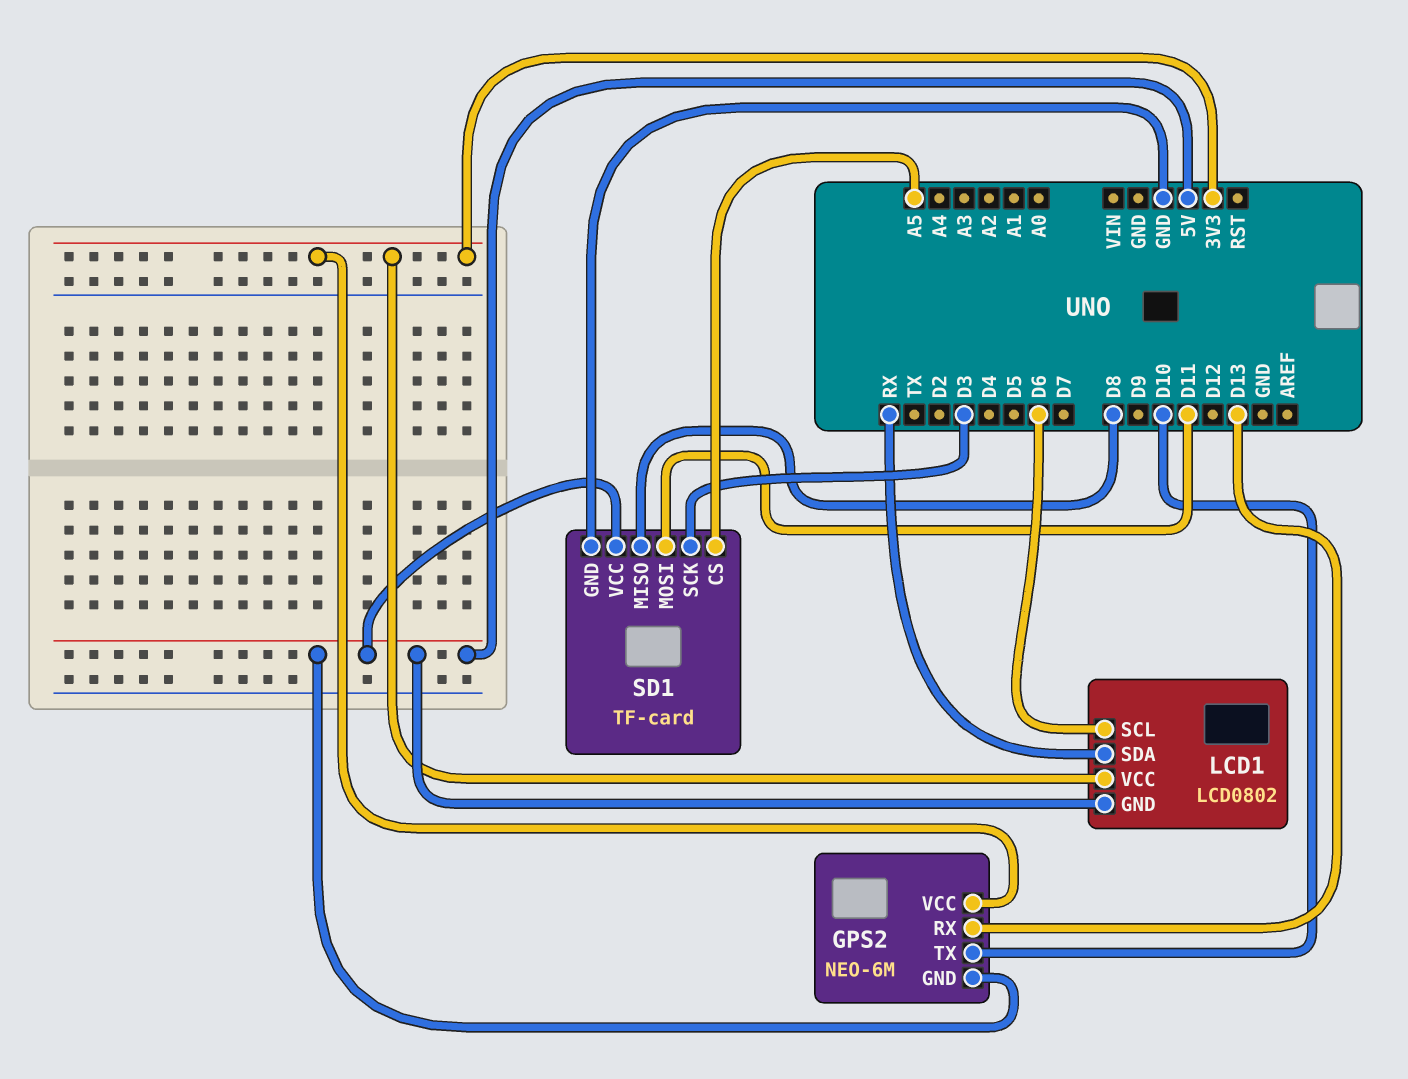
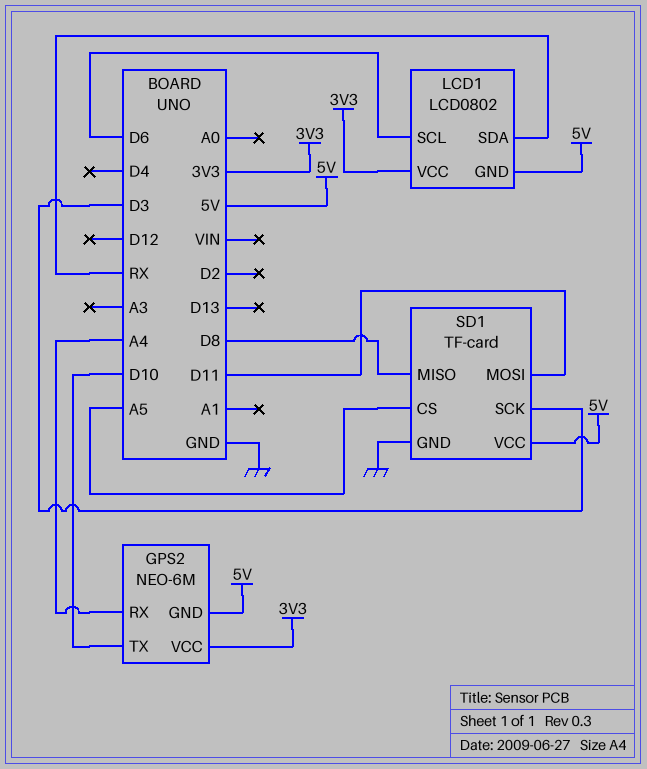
GPS2 pin RX: D13 -> A4

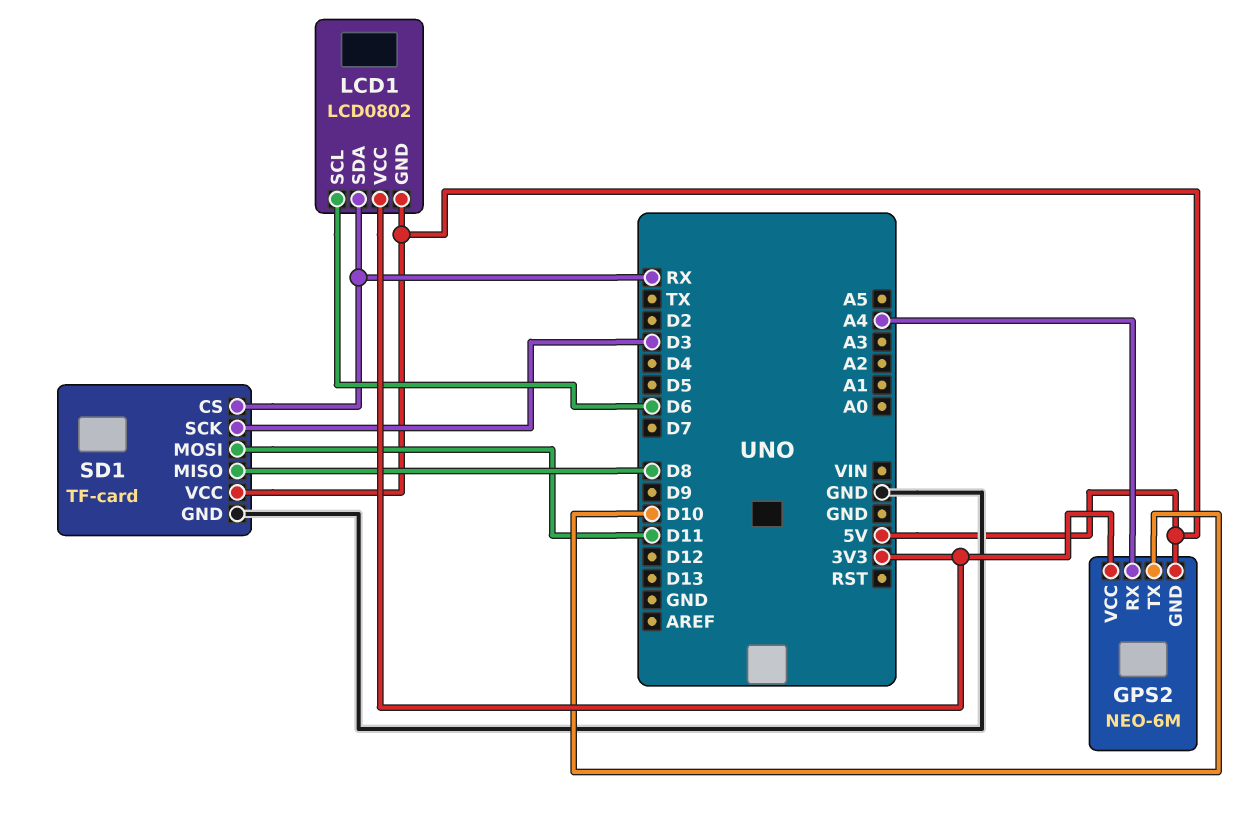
SD1 pin CS: A5 -> RX

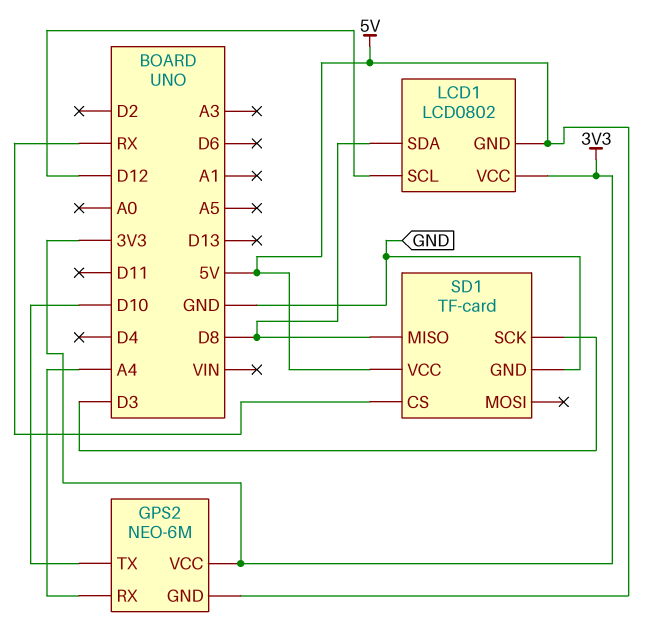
LCD1 pin SCL: D6 -> D12
LCD1 pin SDA: RX -> D8
SD1 pin MOSI: D11 -> none

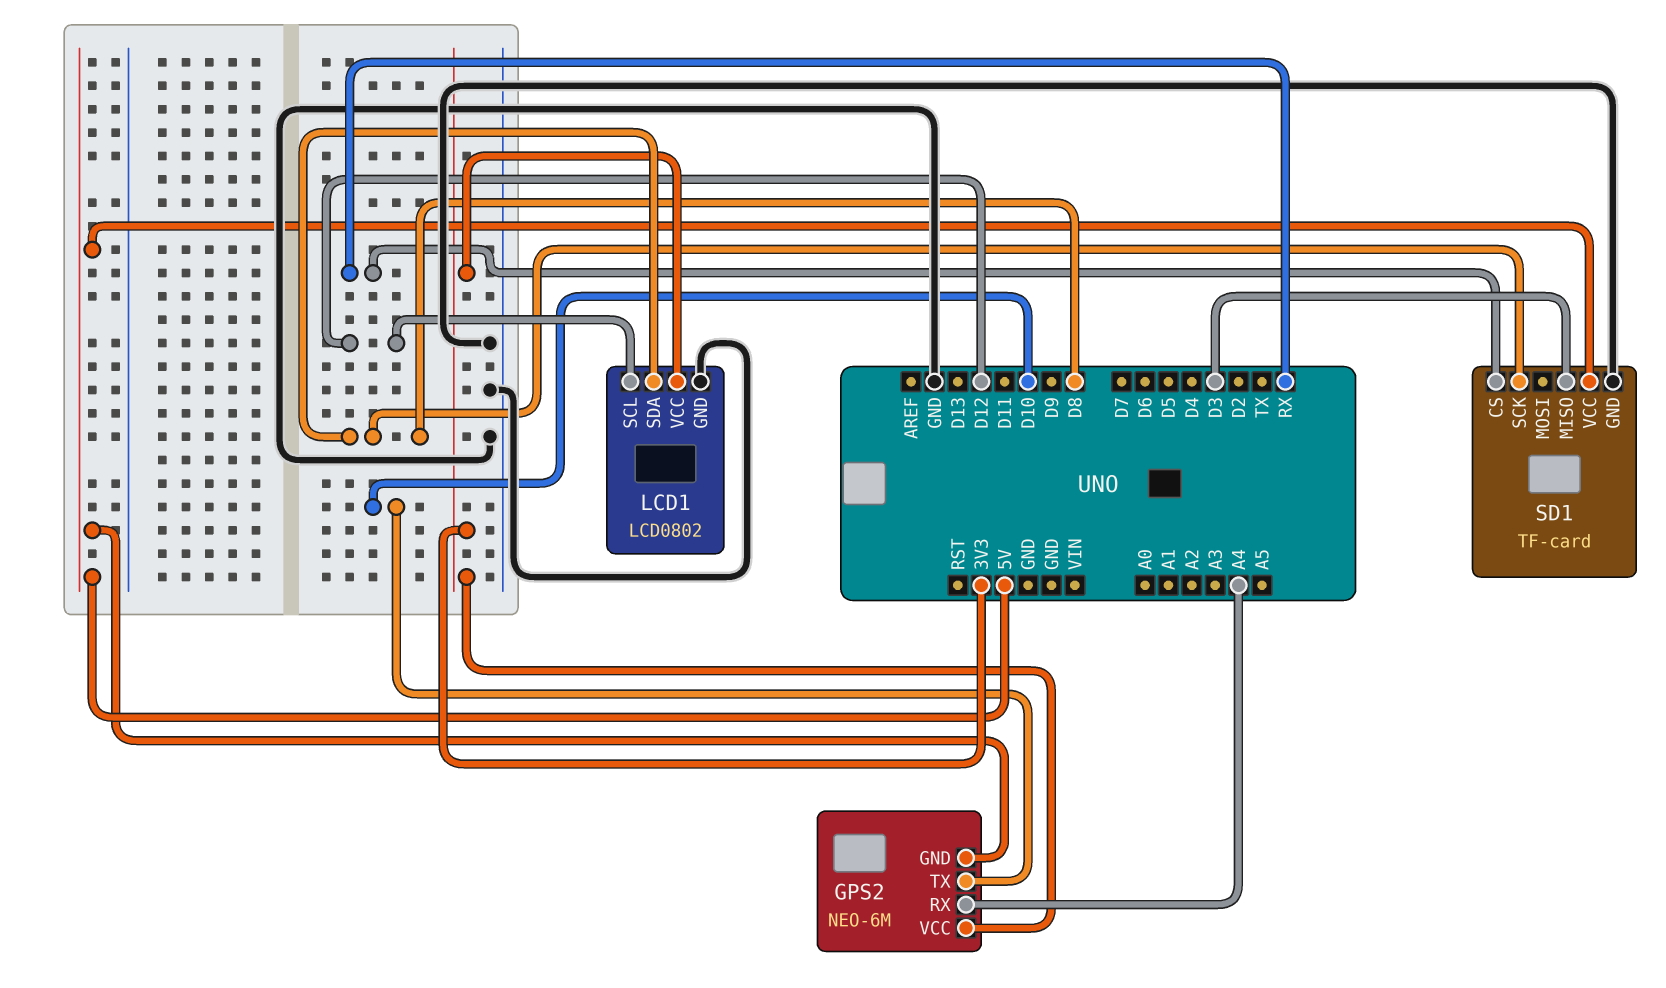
LCD1 pin GND: 5V -> GND
SD1 pin MISO: D8 -> D3
SD1 pin SCK: D3 -> D8

